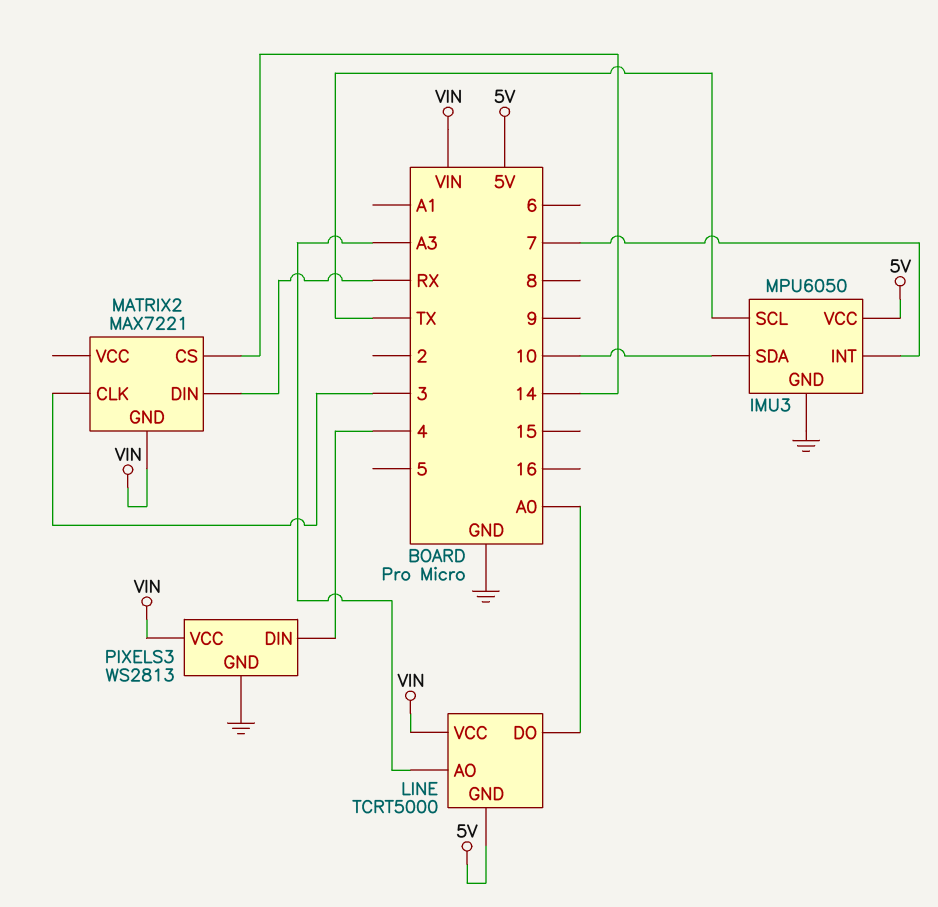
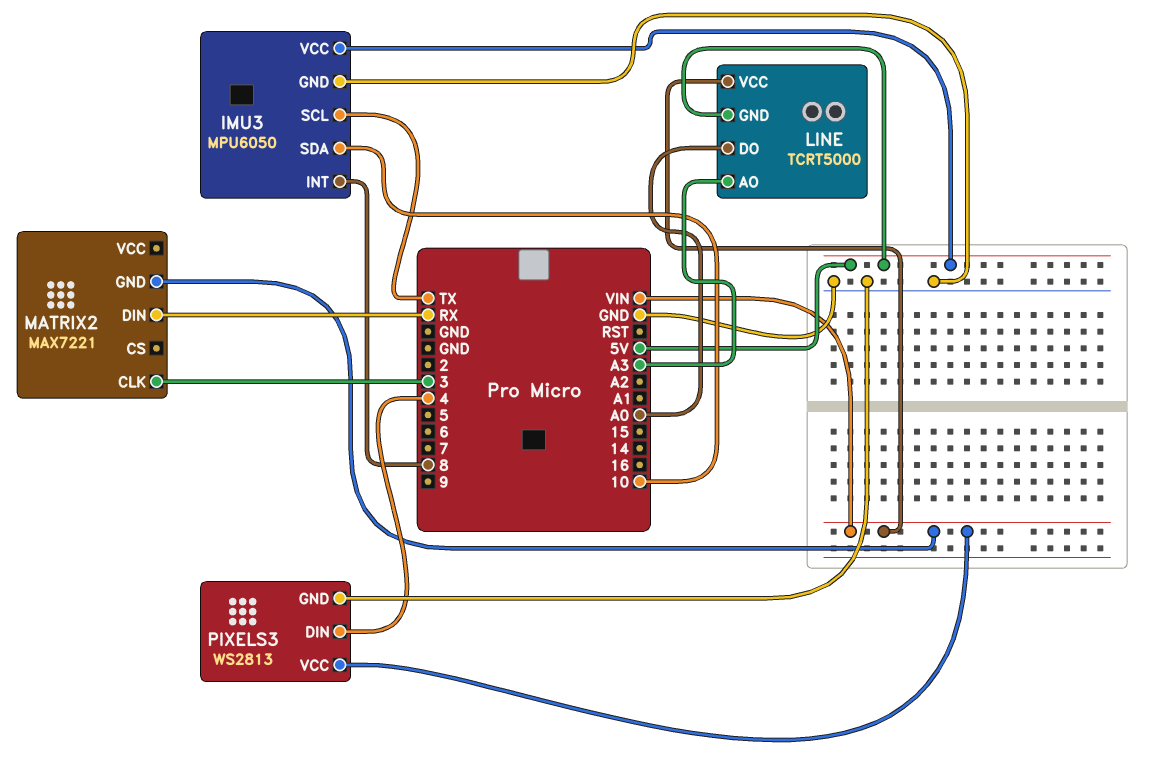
IMU3 pin INT: 7 -> 8
MATRIX2 pin CS: 14 -> none

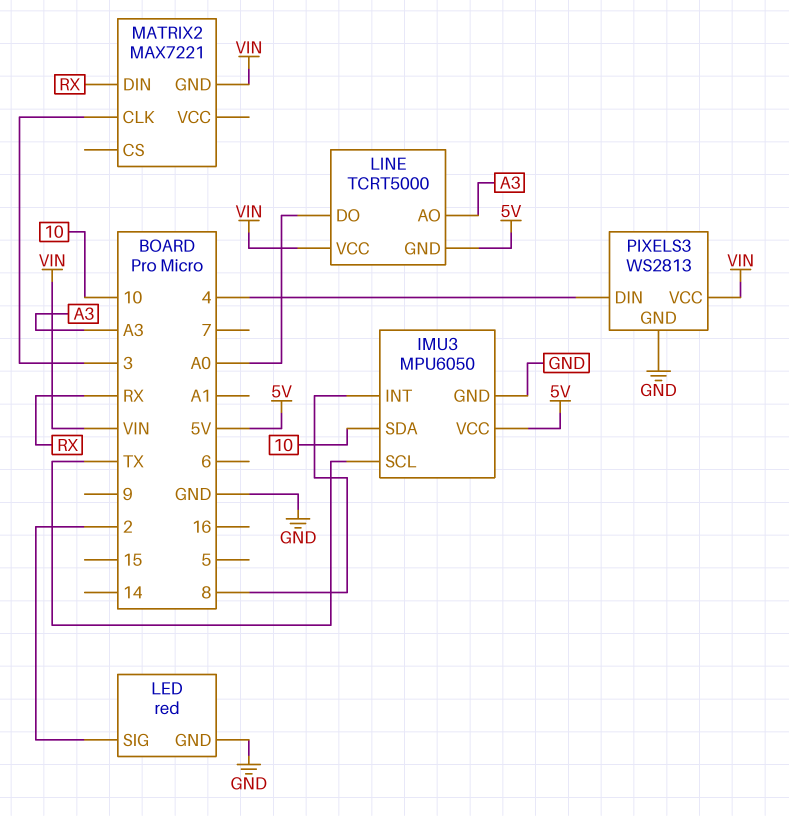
LED: none -> red
LED pin GND: none -> GND
LED pin SIG: none -> 2

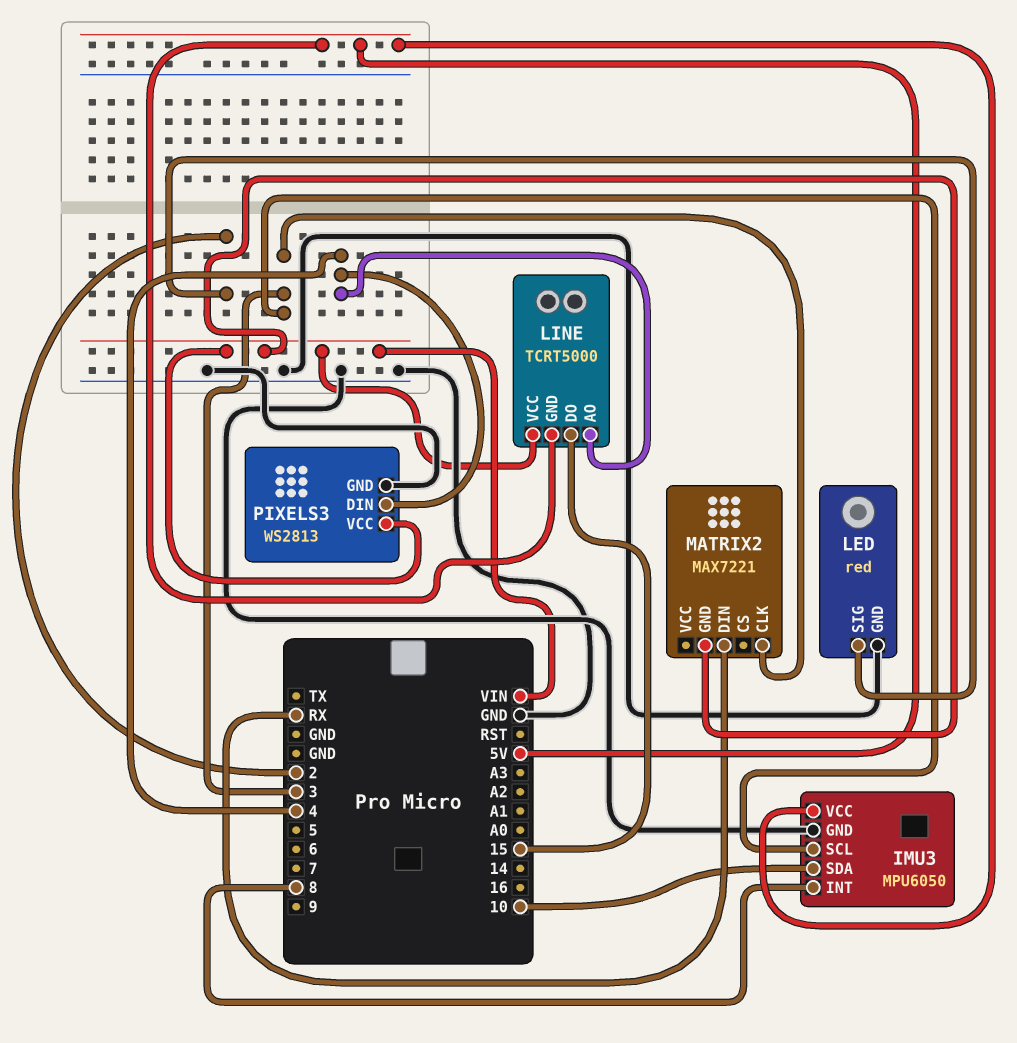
IMU3 pin SCL: TX -> 3
LINE pin AO: A3 -> 4
LINE pin DO: A0 -> 15

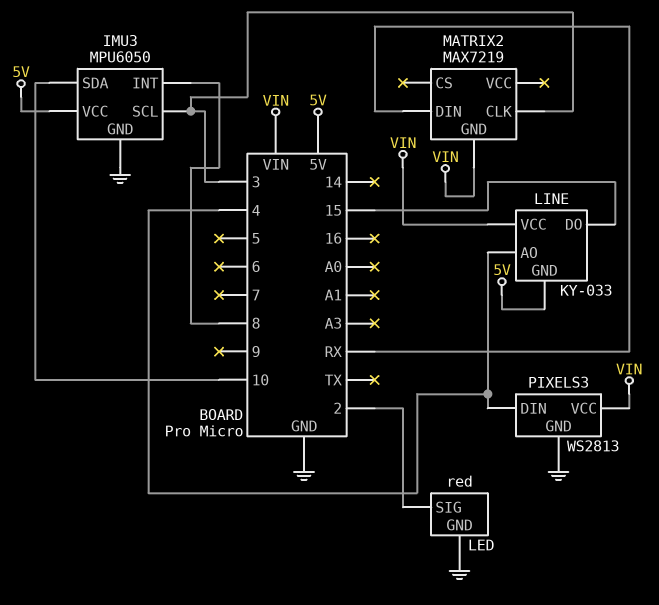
LINE: TCRT5000 -> KY-033
MATRIX2: MAX7221 -> MAX7219

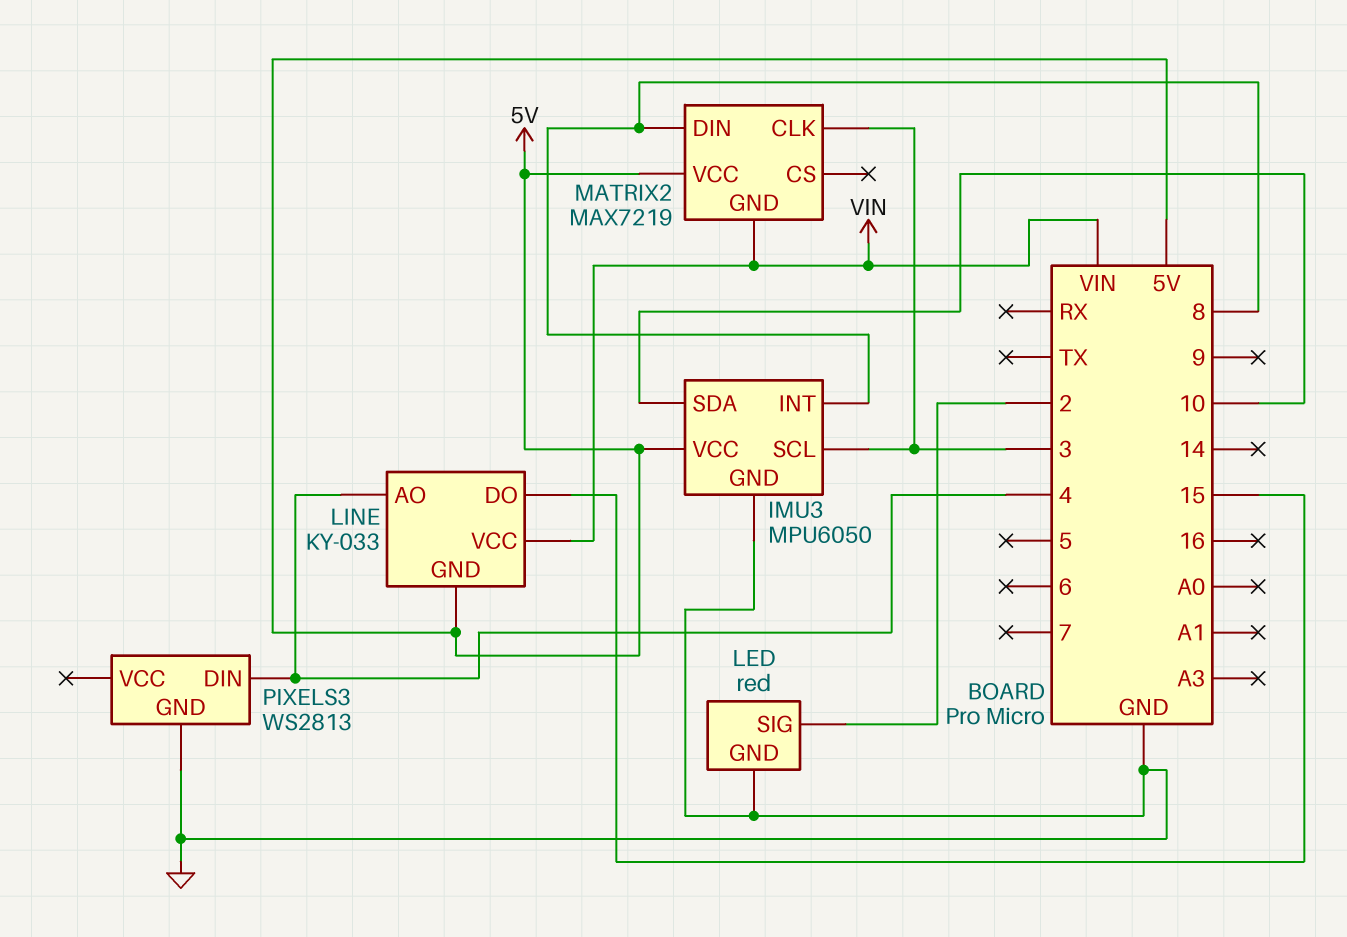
MATRIX2 pin DIN: RX -> 8
MATRIX2 pin VCC: none -> 5V
PIXELS3 pin VCC: VIN -> none

